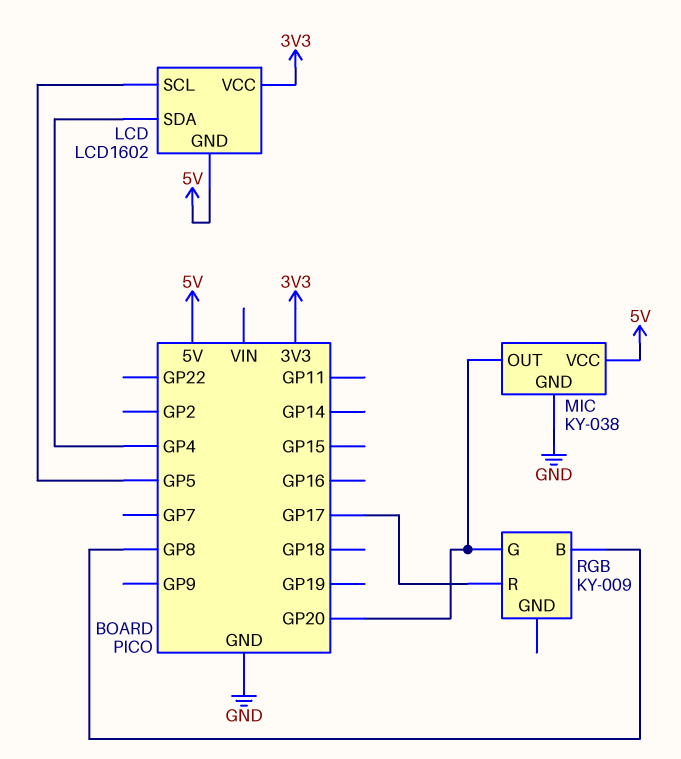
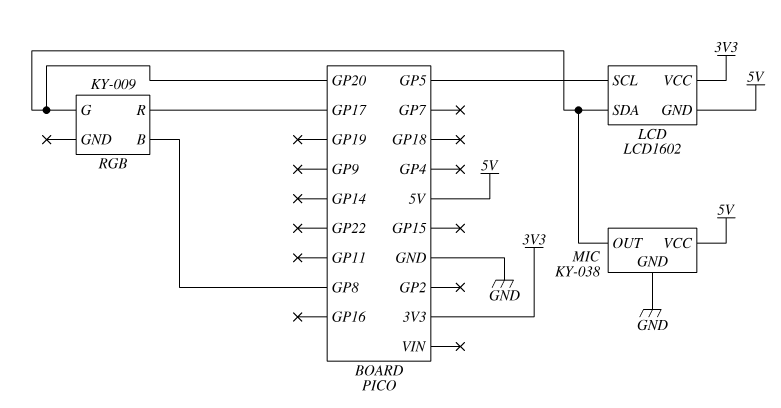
LCD pin SDA: GP4 -> GP20

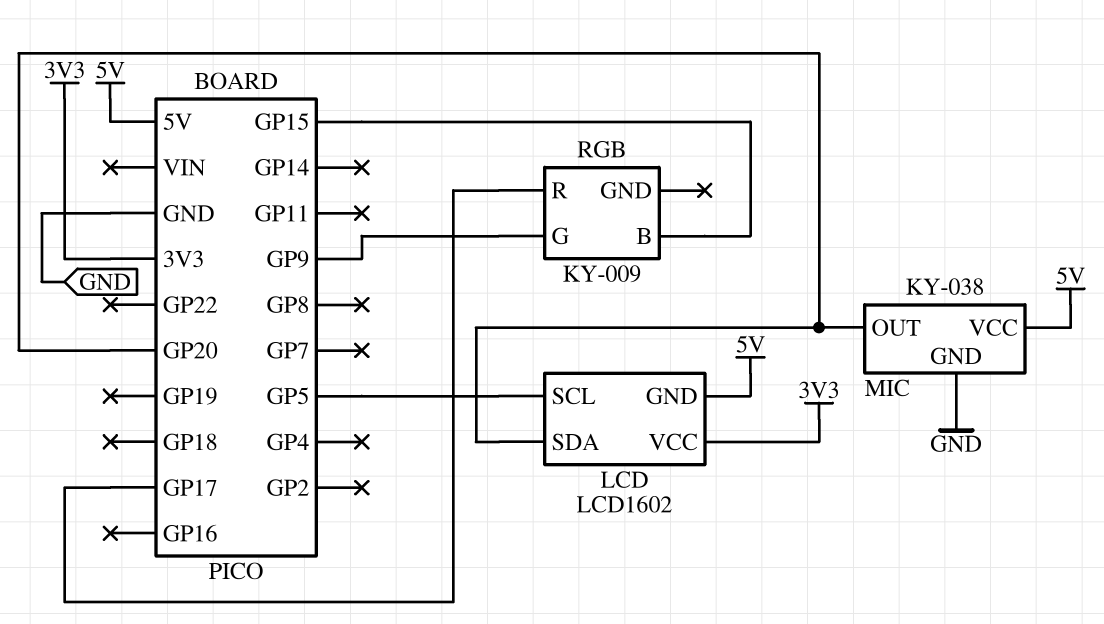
RGB pin B: GP8 -> GP15
RGB pin G: GP20 -> GP9

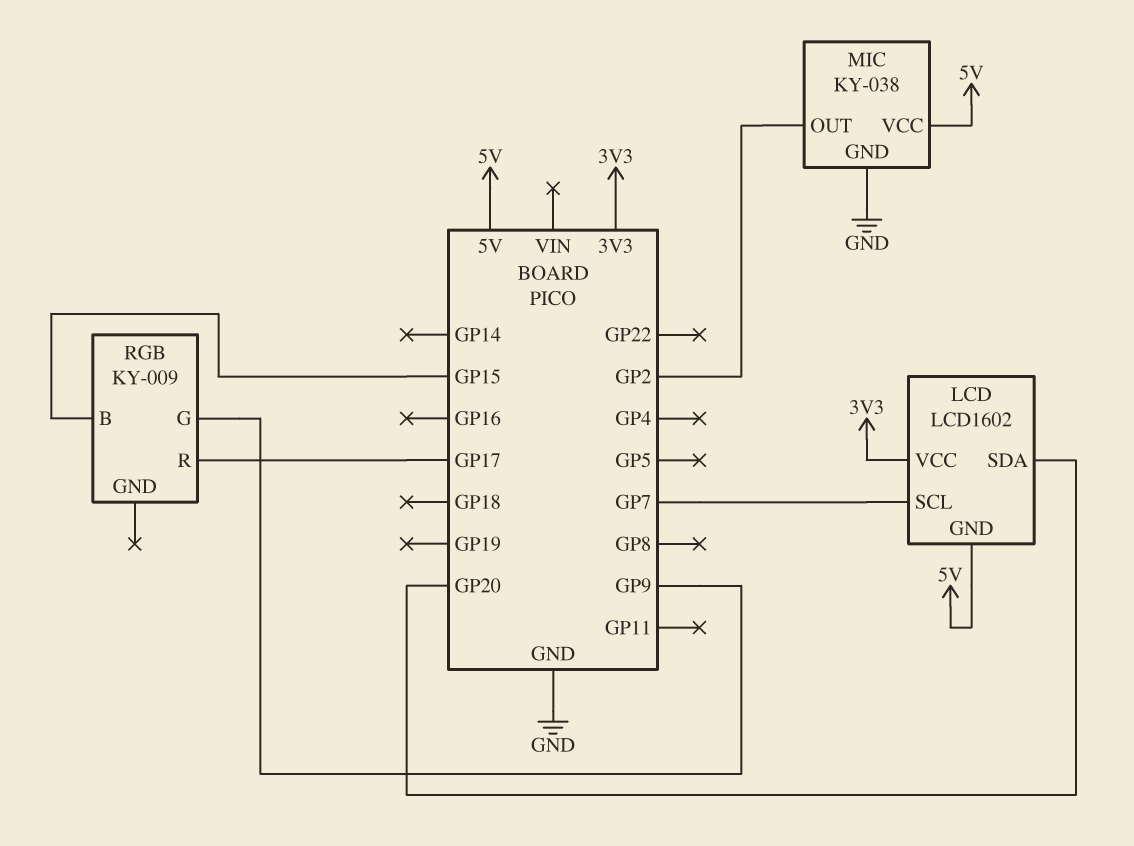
LCD pin SCL: GP5 -> GP7
MIC pin OUT: GP20 -> GP2

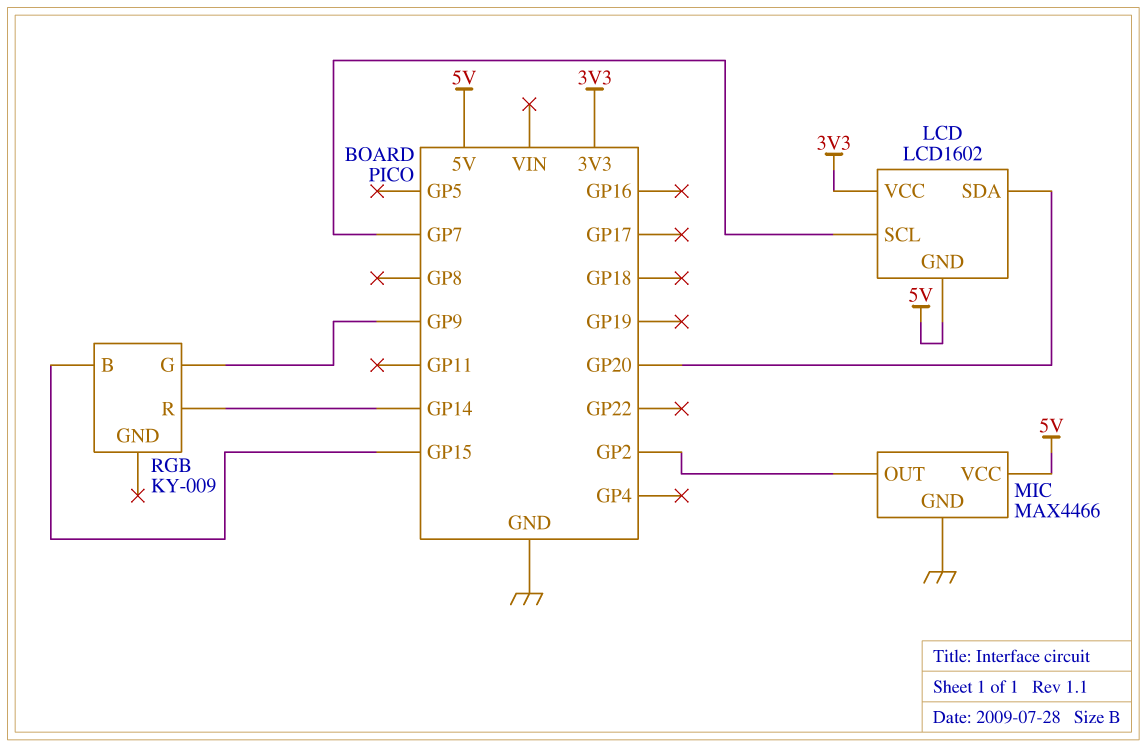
MIC: KY-038 -> MAX4466
RGB pin R: GP17 -> GP14

